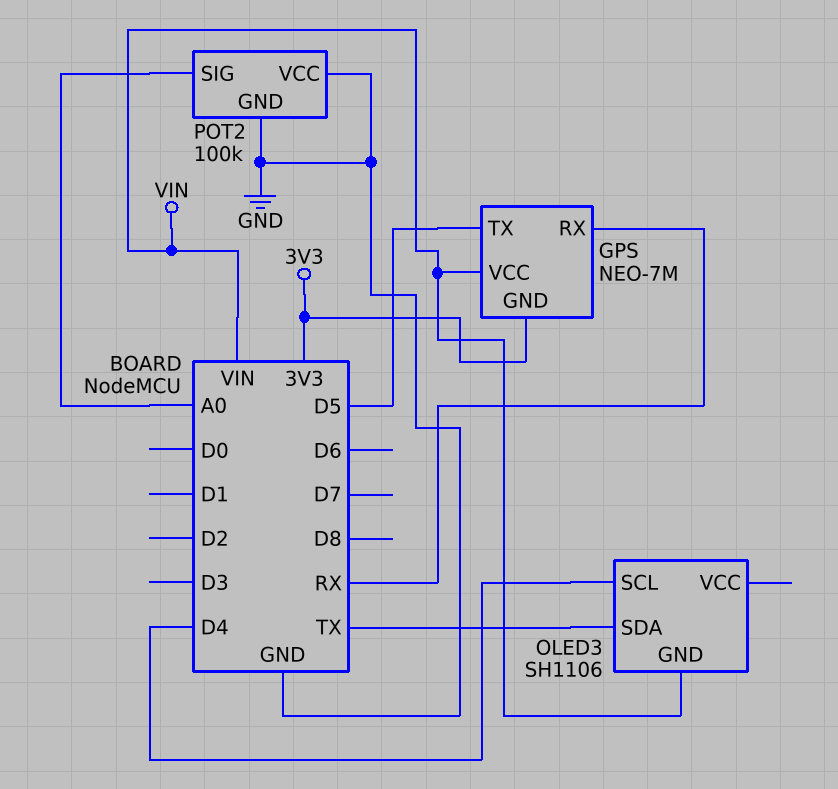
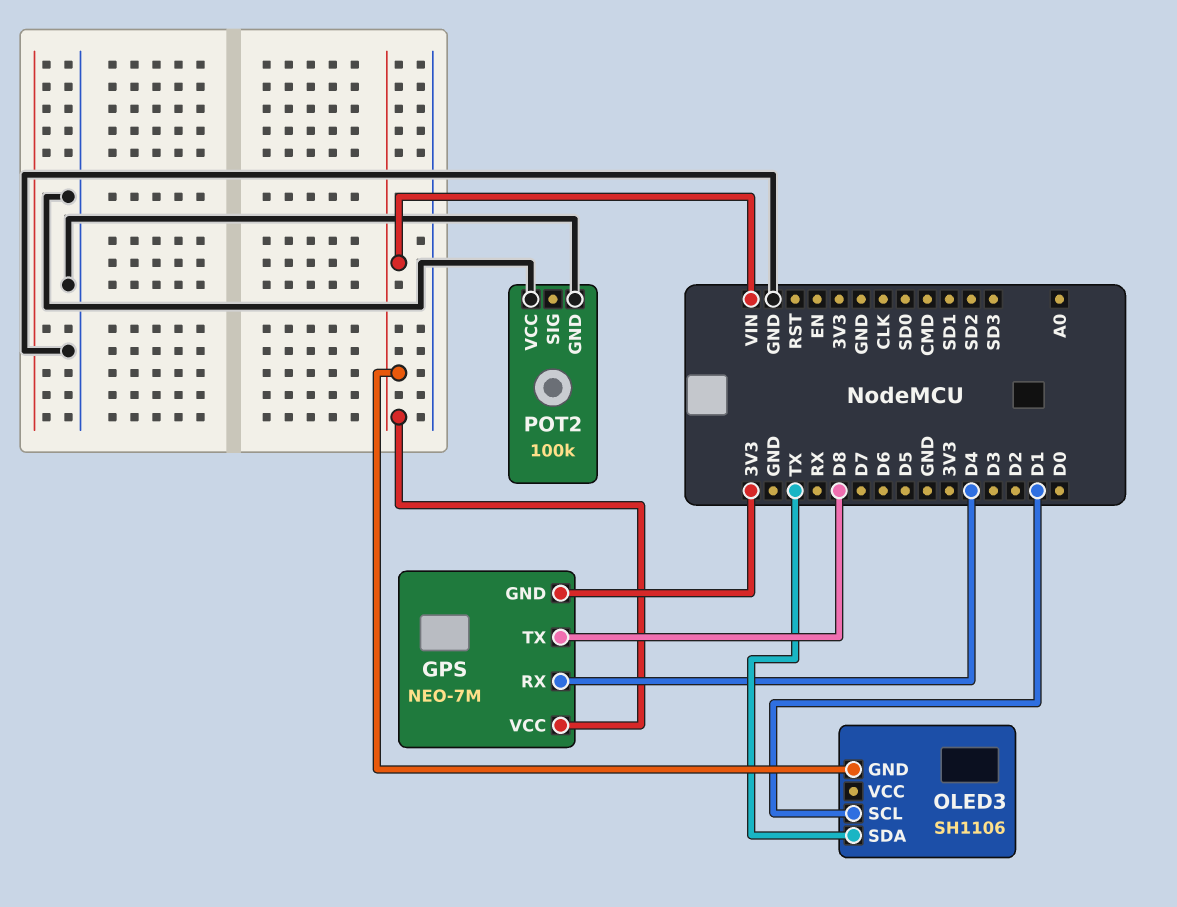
GPS pin RX: RX -> D4
GPS pin TX: D5 -> D8
OLED3 pin SCL: D4 -> D1
POT2 pin SIG: A0 -> none

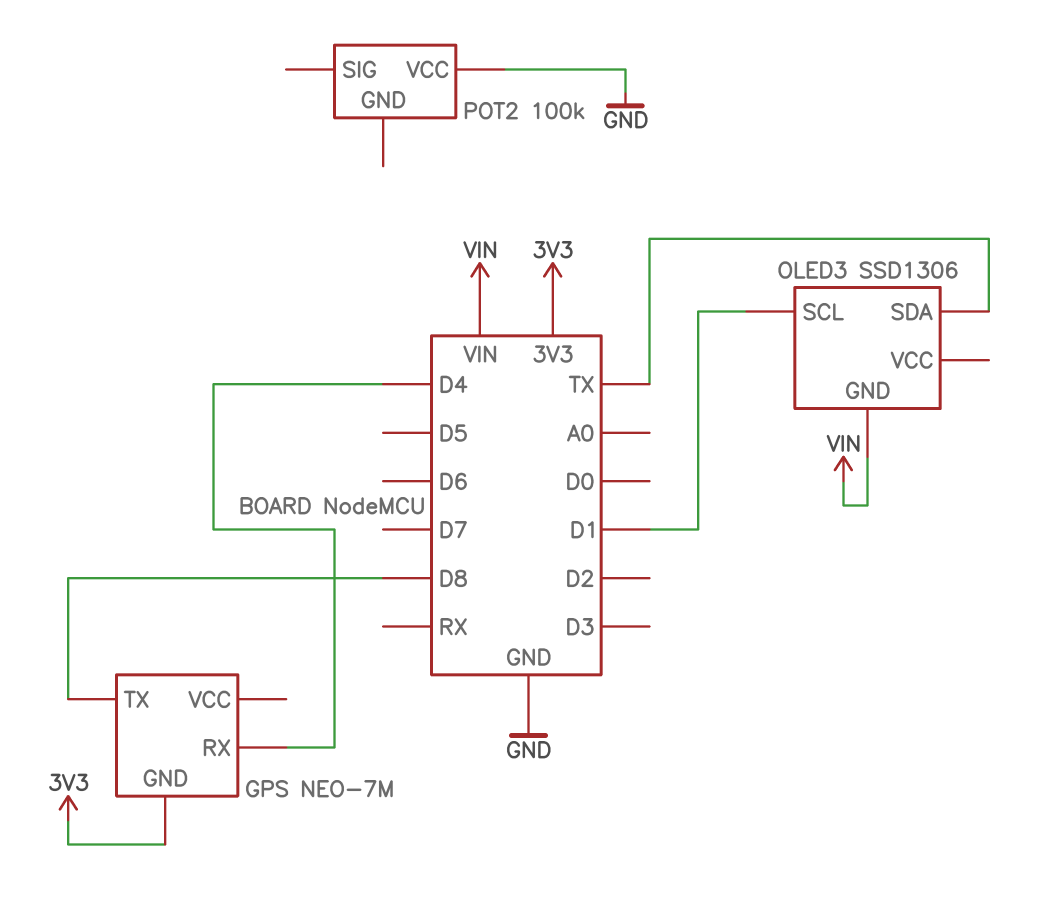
GPS pin VCC: VIN -> none
OLED3: SH1106 -> SSD1306
POT2 pin GND: GND -> none

